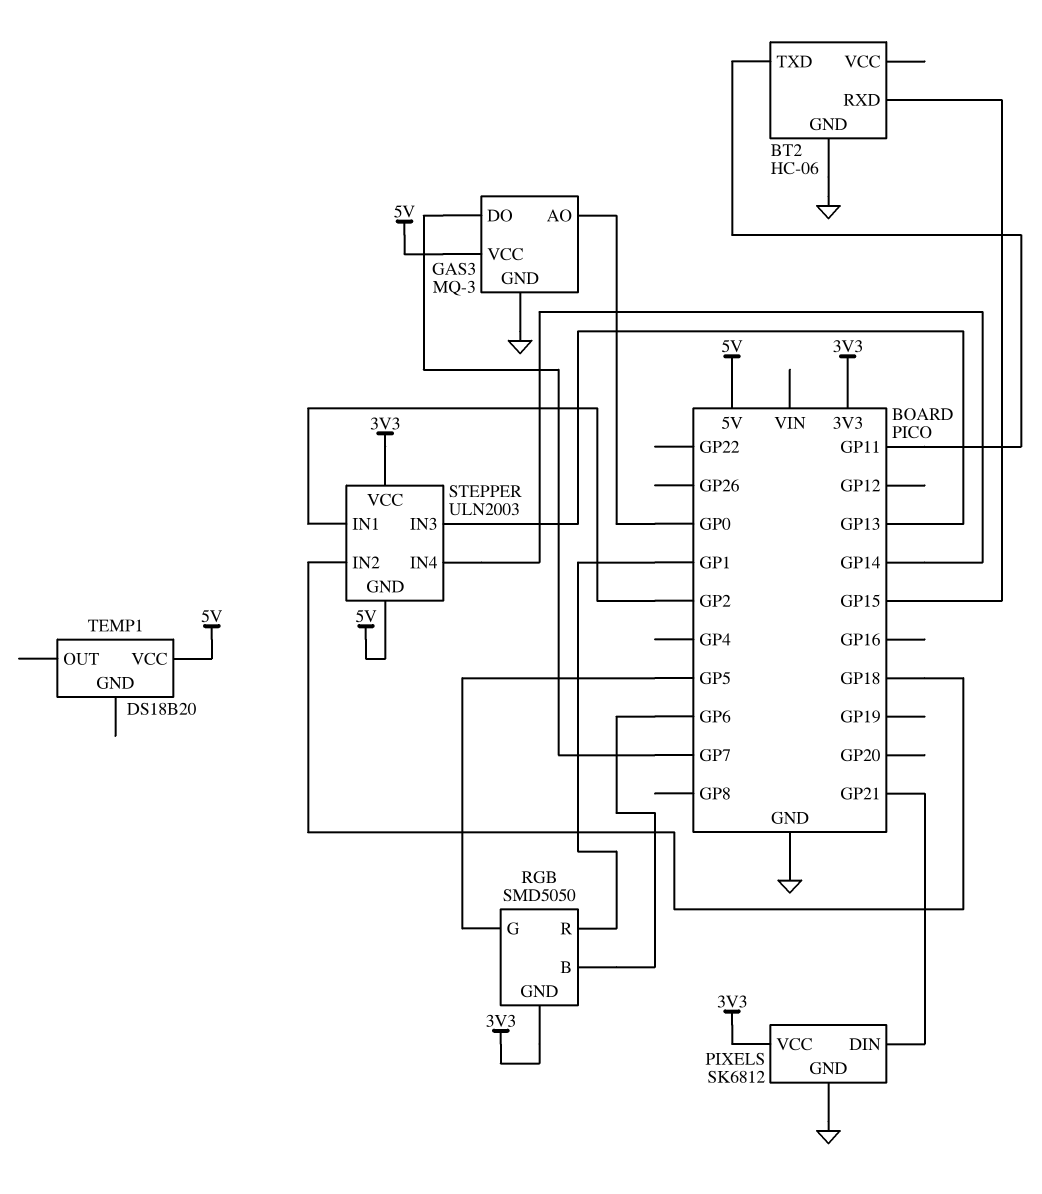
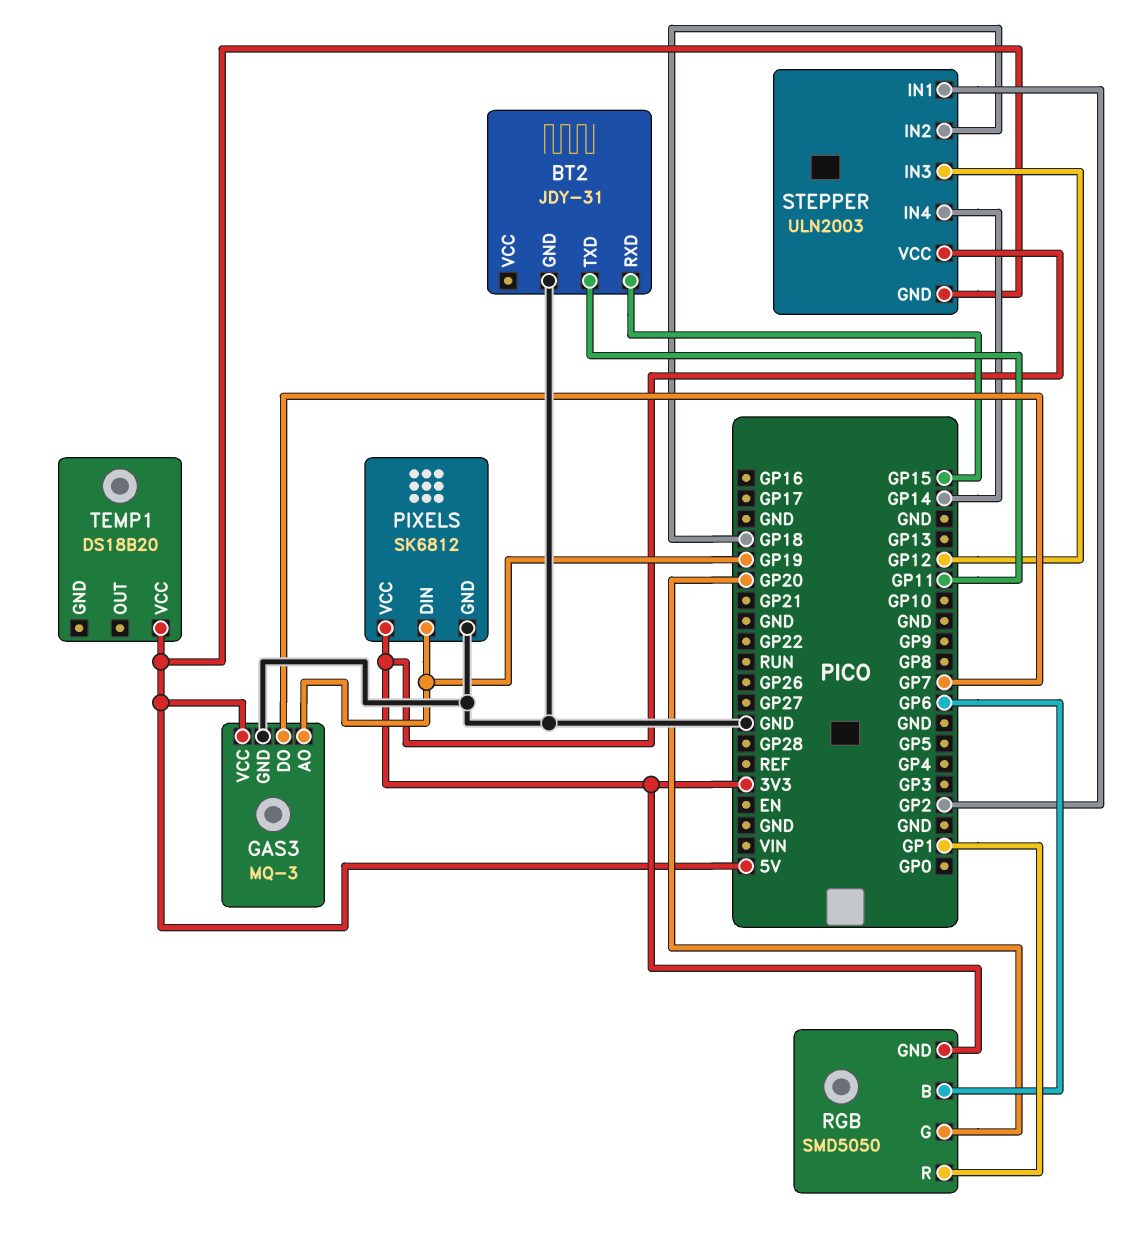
BT2: HC-06 -> JDY-31
GAS3 pin AO: GP0 -> GP19
PIXELS pin DIN: GP21 -> GP19
RGB pin G: GP5 -> GP20
STEPPER pin IN3: GP13 -> GP12

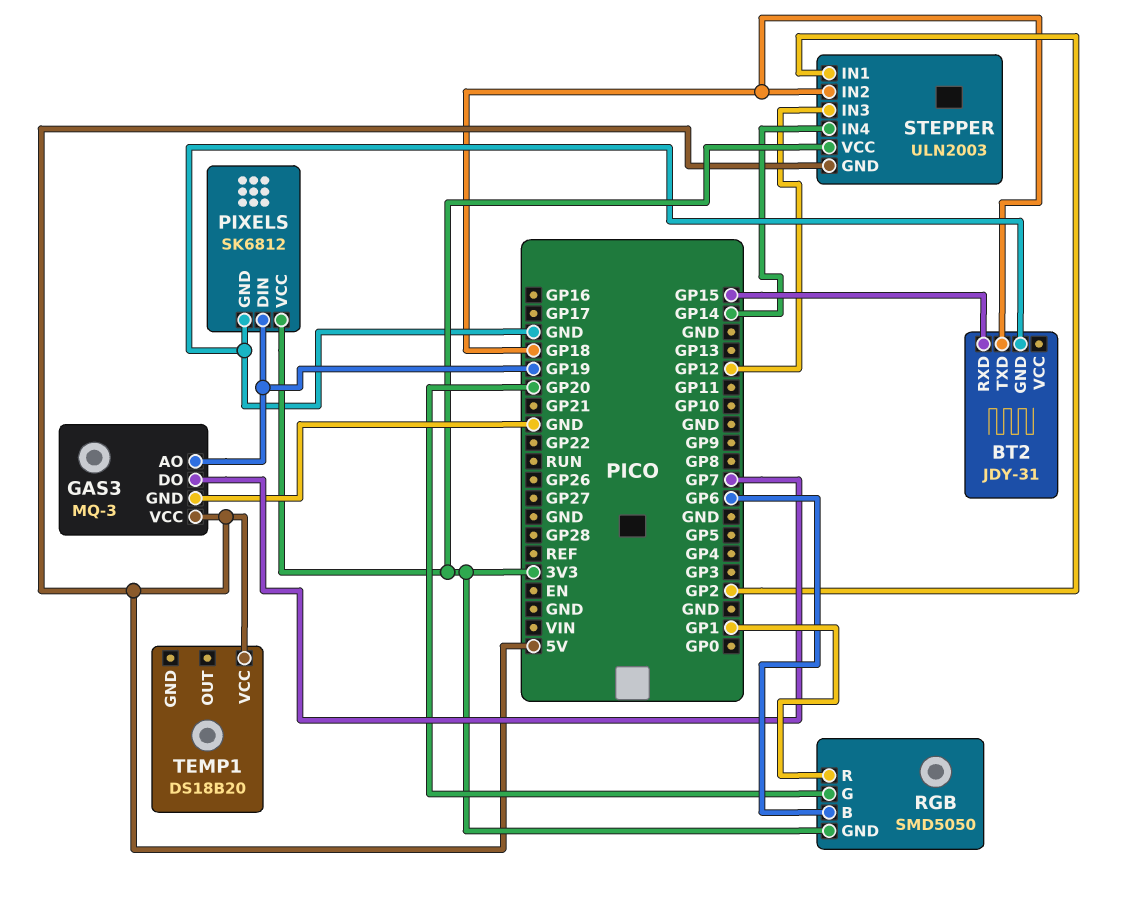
BT2 pin TXD: GP11 -> GP18

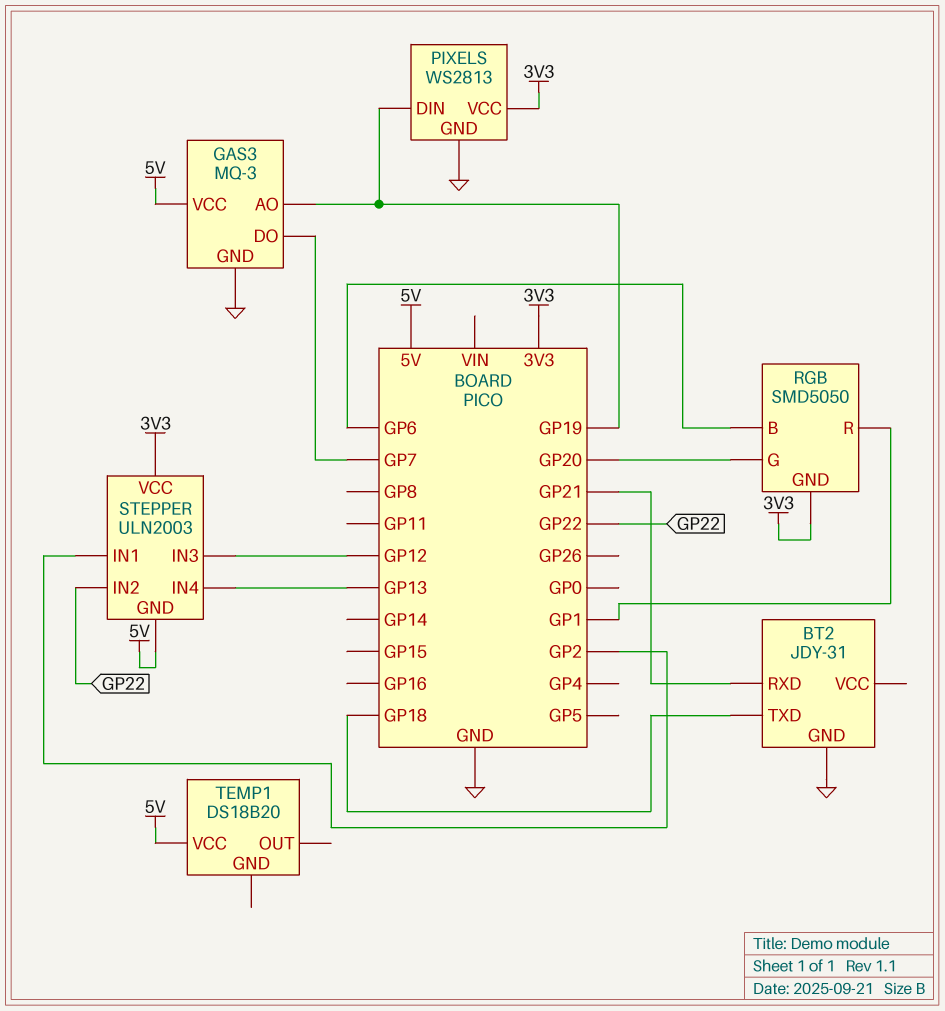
BT2 pin RXD: GP15 -> GP21
PIXELS: SK6812 -> WS2813
STEPPER pin IN2: GP18 -> GP22
STEPPER pin IN4: GP14 -> GP13

